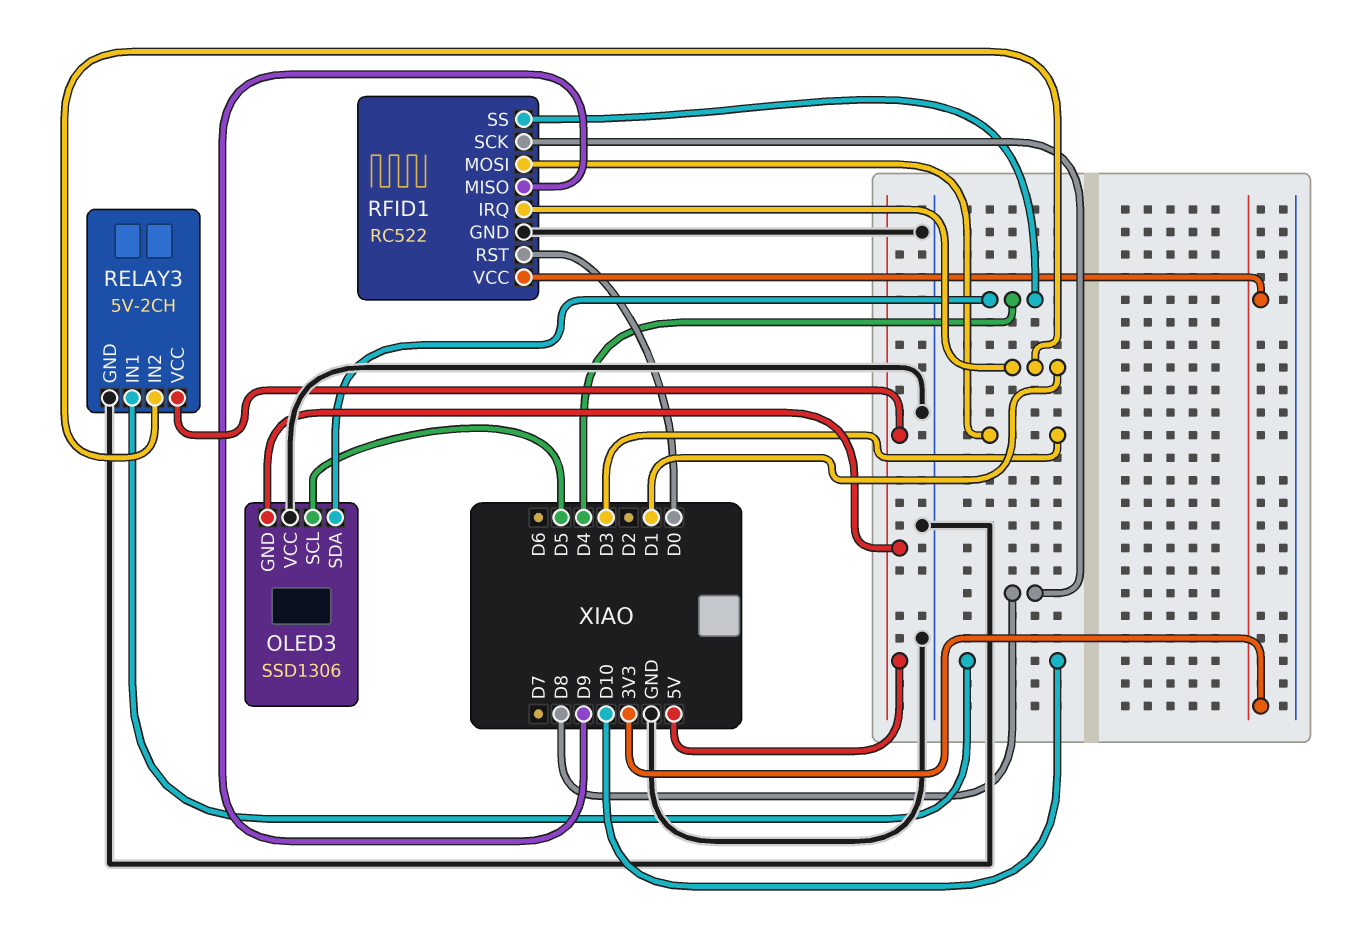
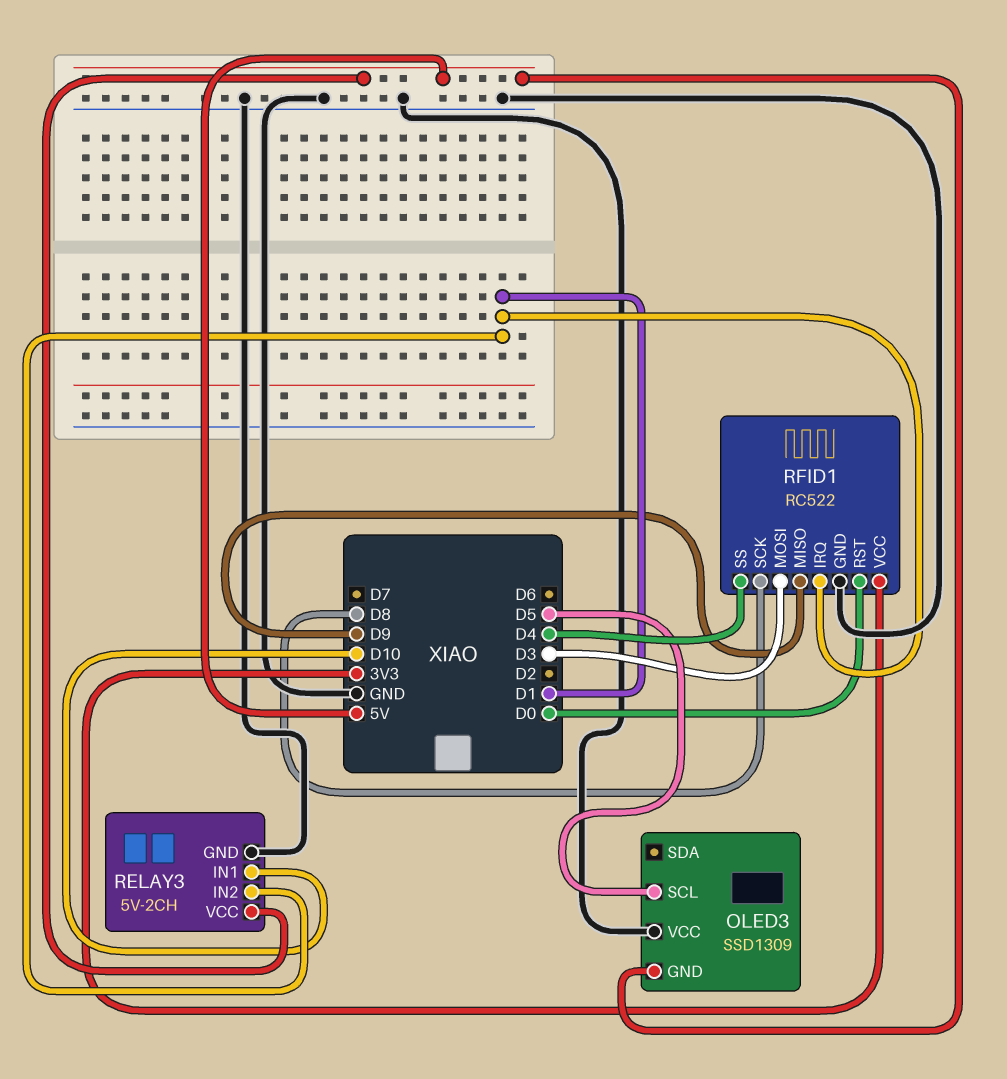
OLED3: SSD1306 -> SSD1309
OLED3 pin SDA: D4 -> none

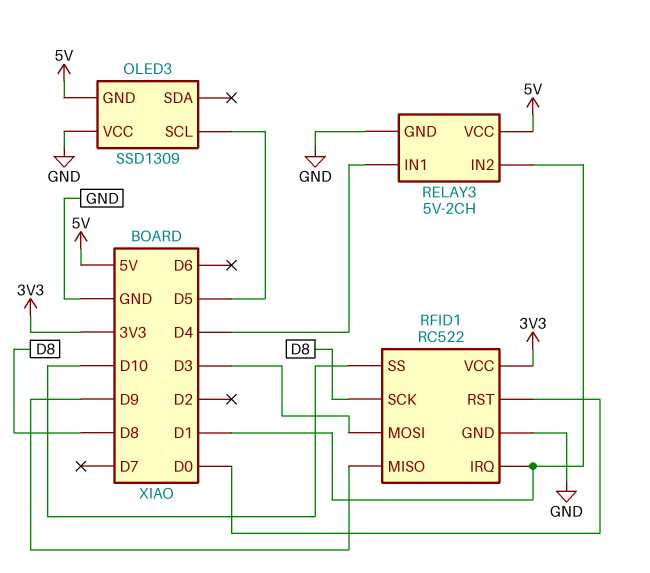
RELAY3 pin IN1: D10 -> D4
RFID1 pin SS: D4 -> D10

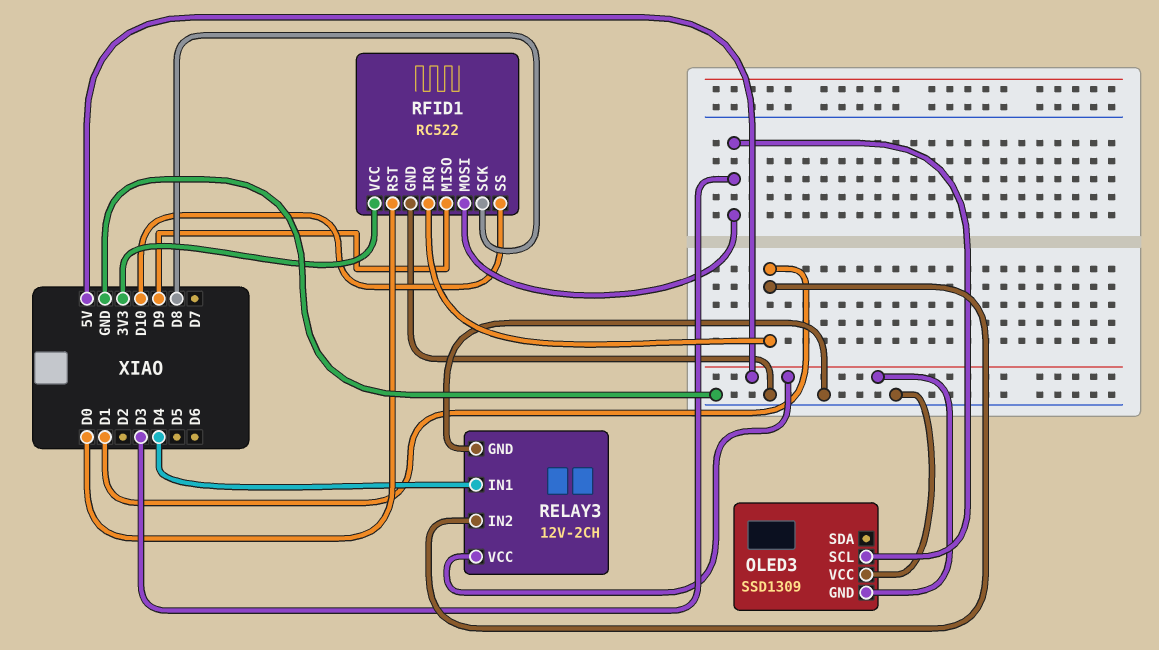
OLED3 pin SCL: D5 -> D3
RELAY3: 5V-2CH -> 12V-2CH

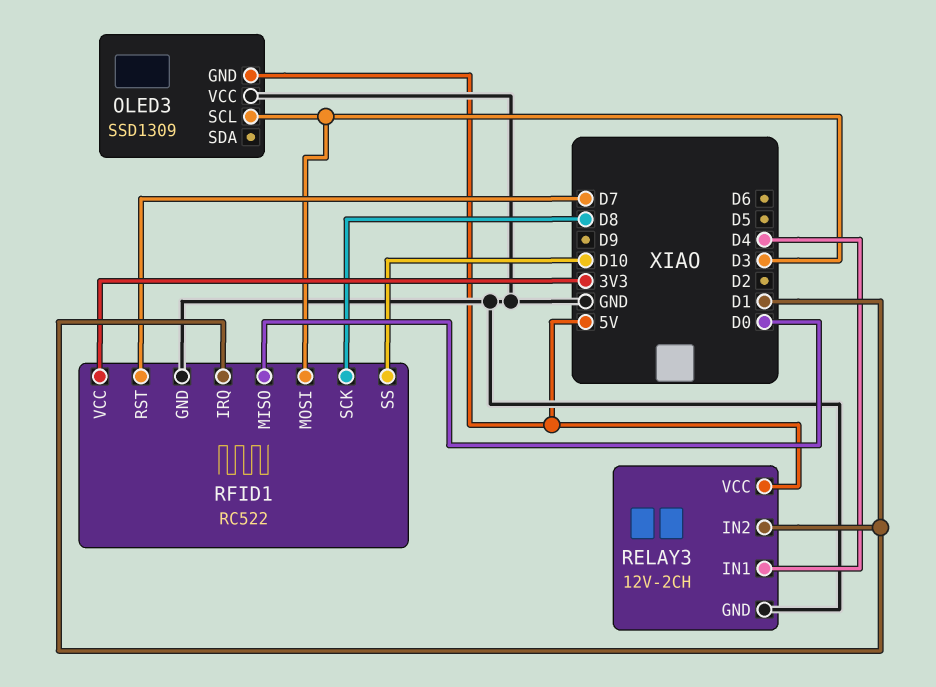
RFID1 pin MISO: D9 -> D0
RFID1 pin RST: D0 -> D7

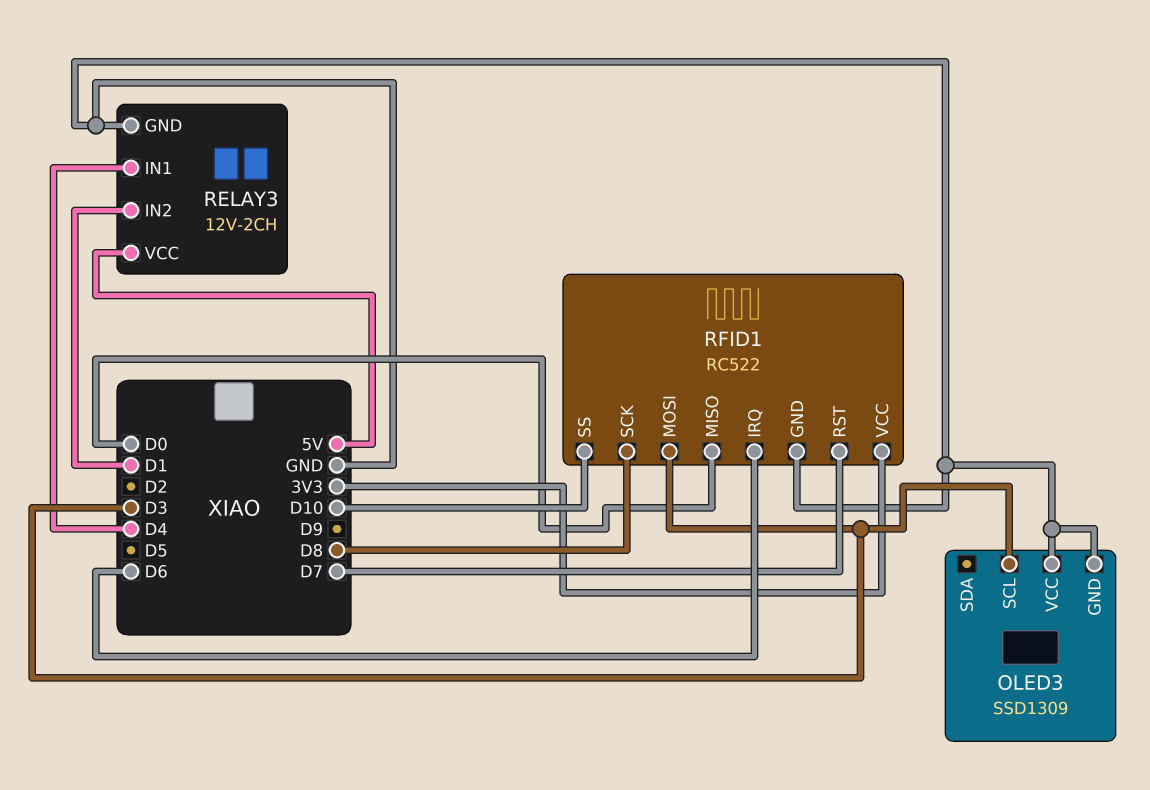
OLED3 pin GND: 5V -> GND
RFID1 pin IRQ: D1 -> D6

